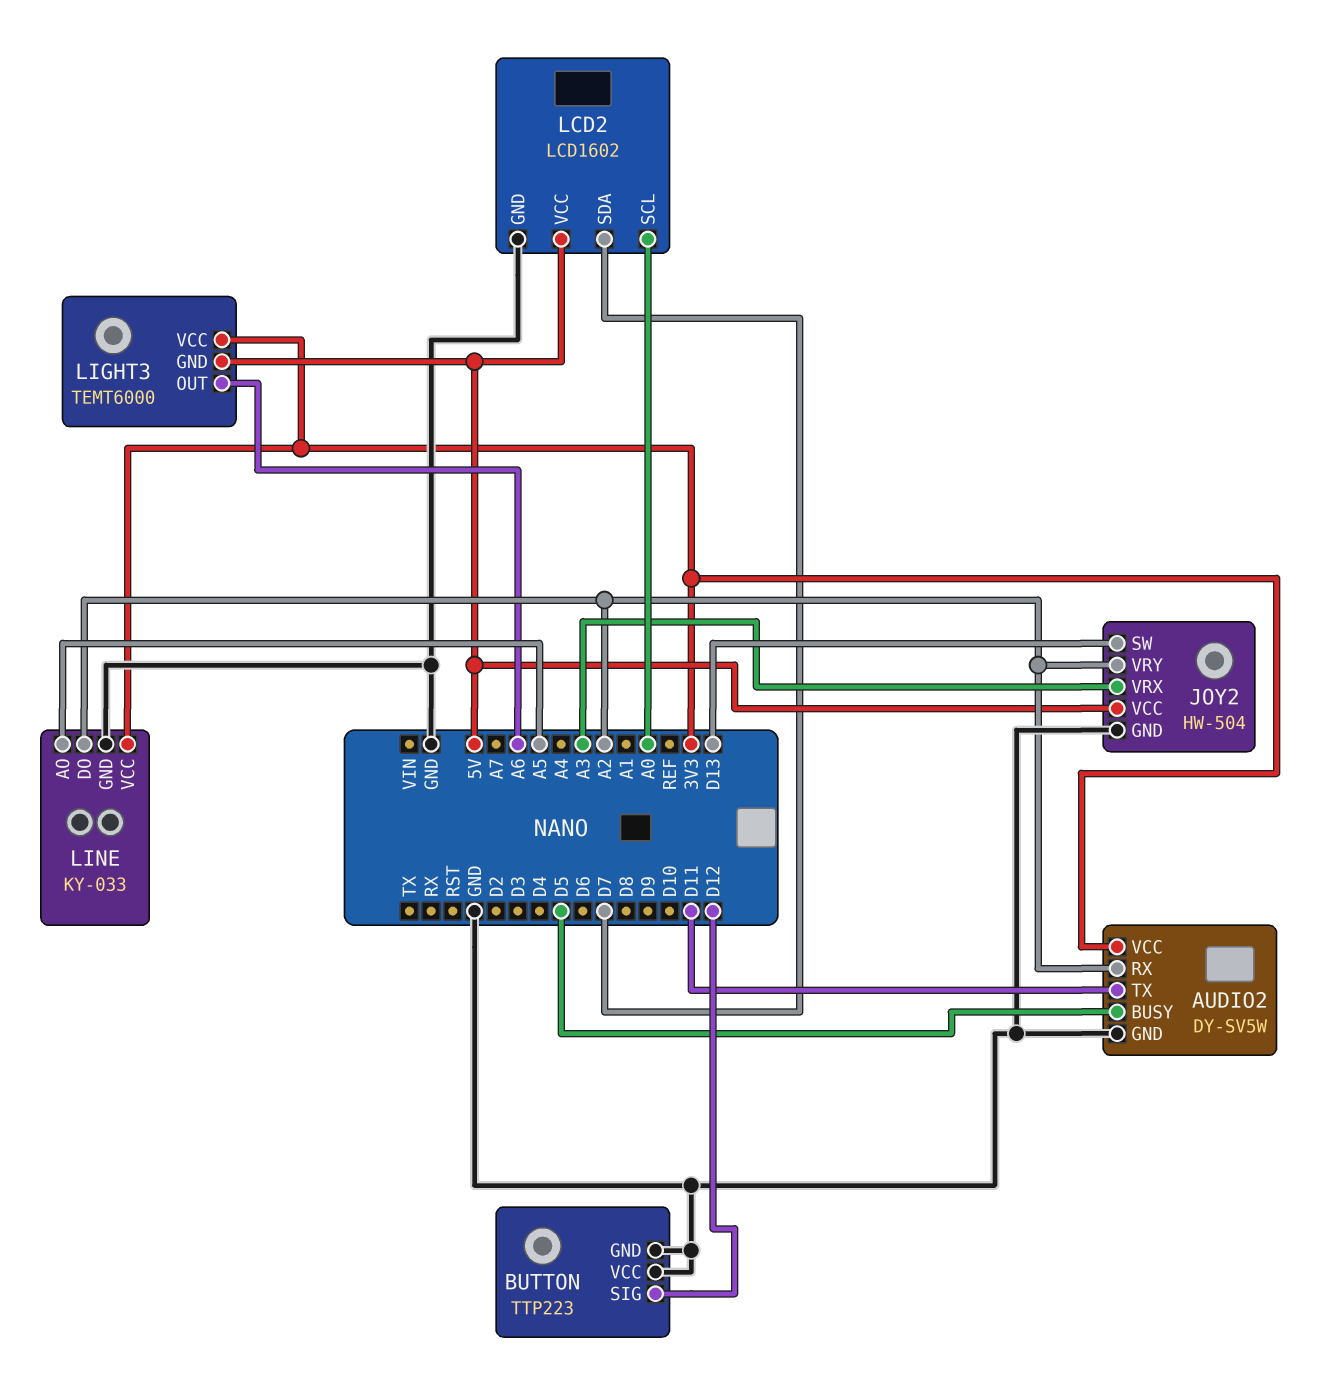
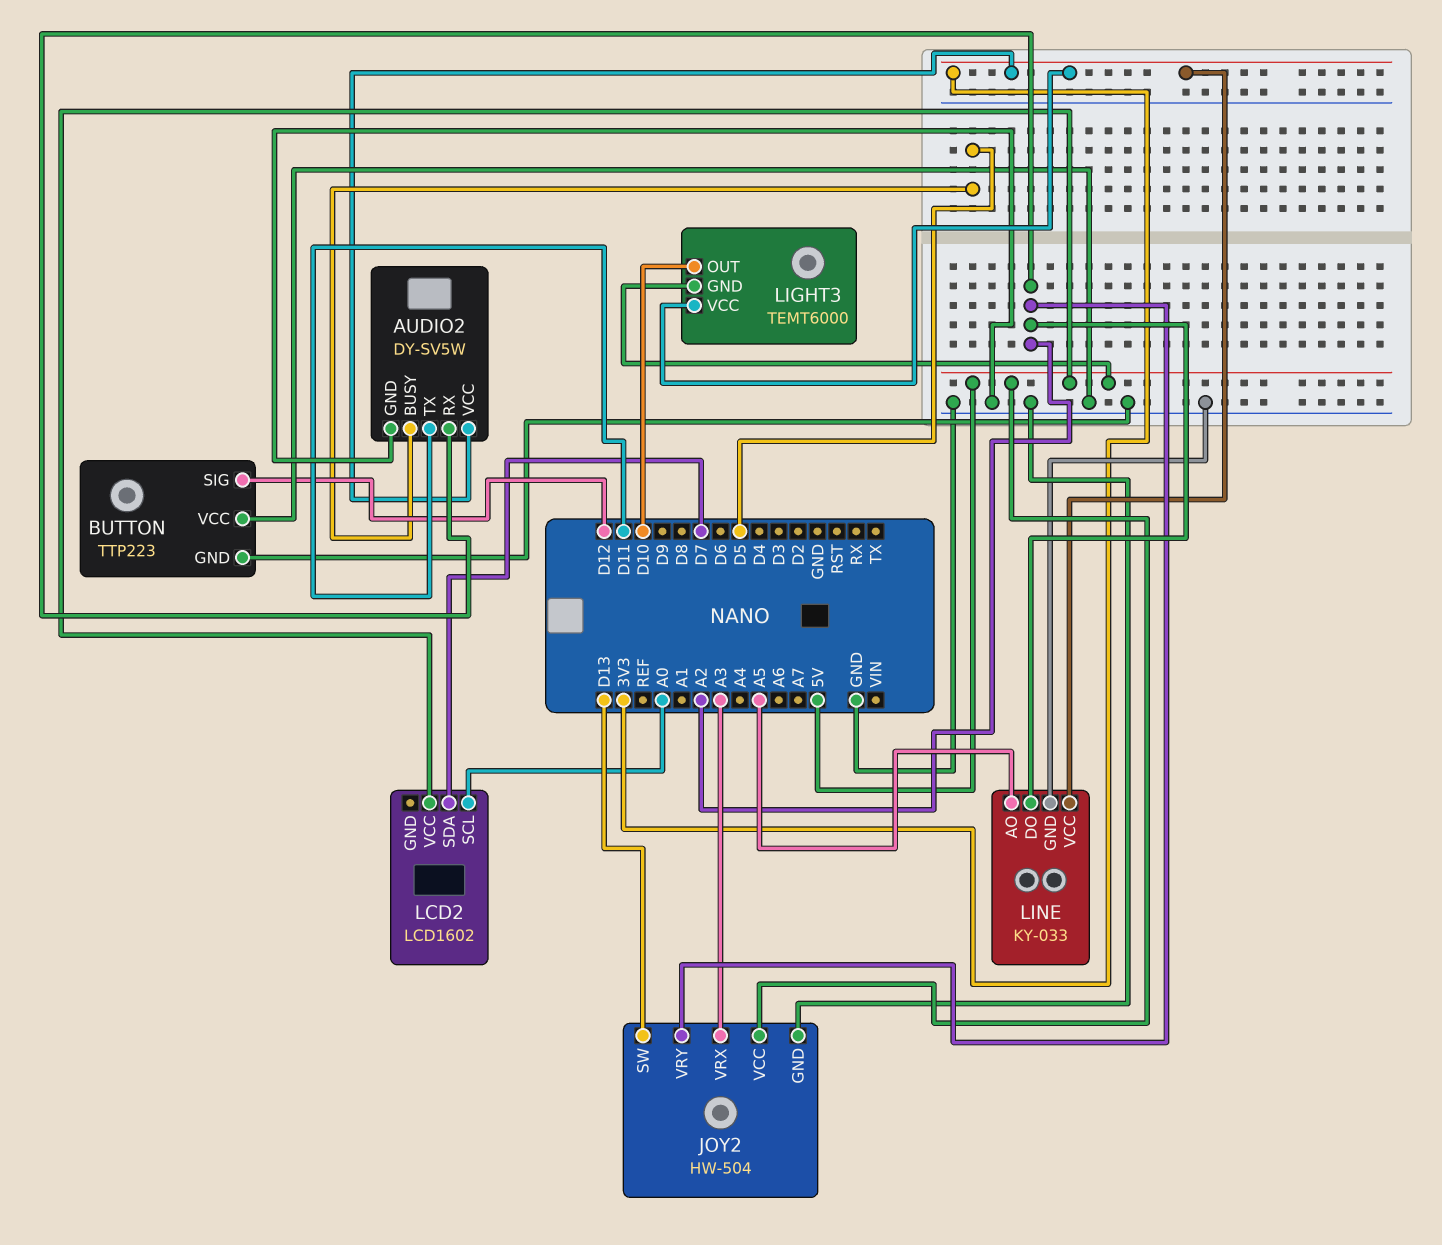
LCD2 pin GND: GND -> none
LIGHT3 pin OUT: A6 -> D10

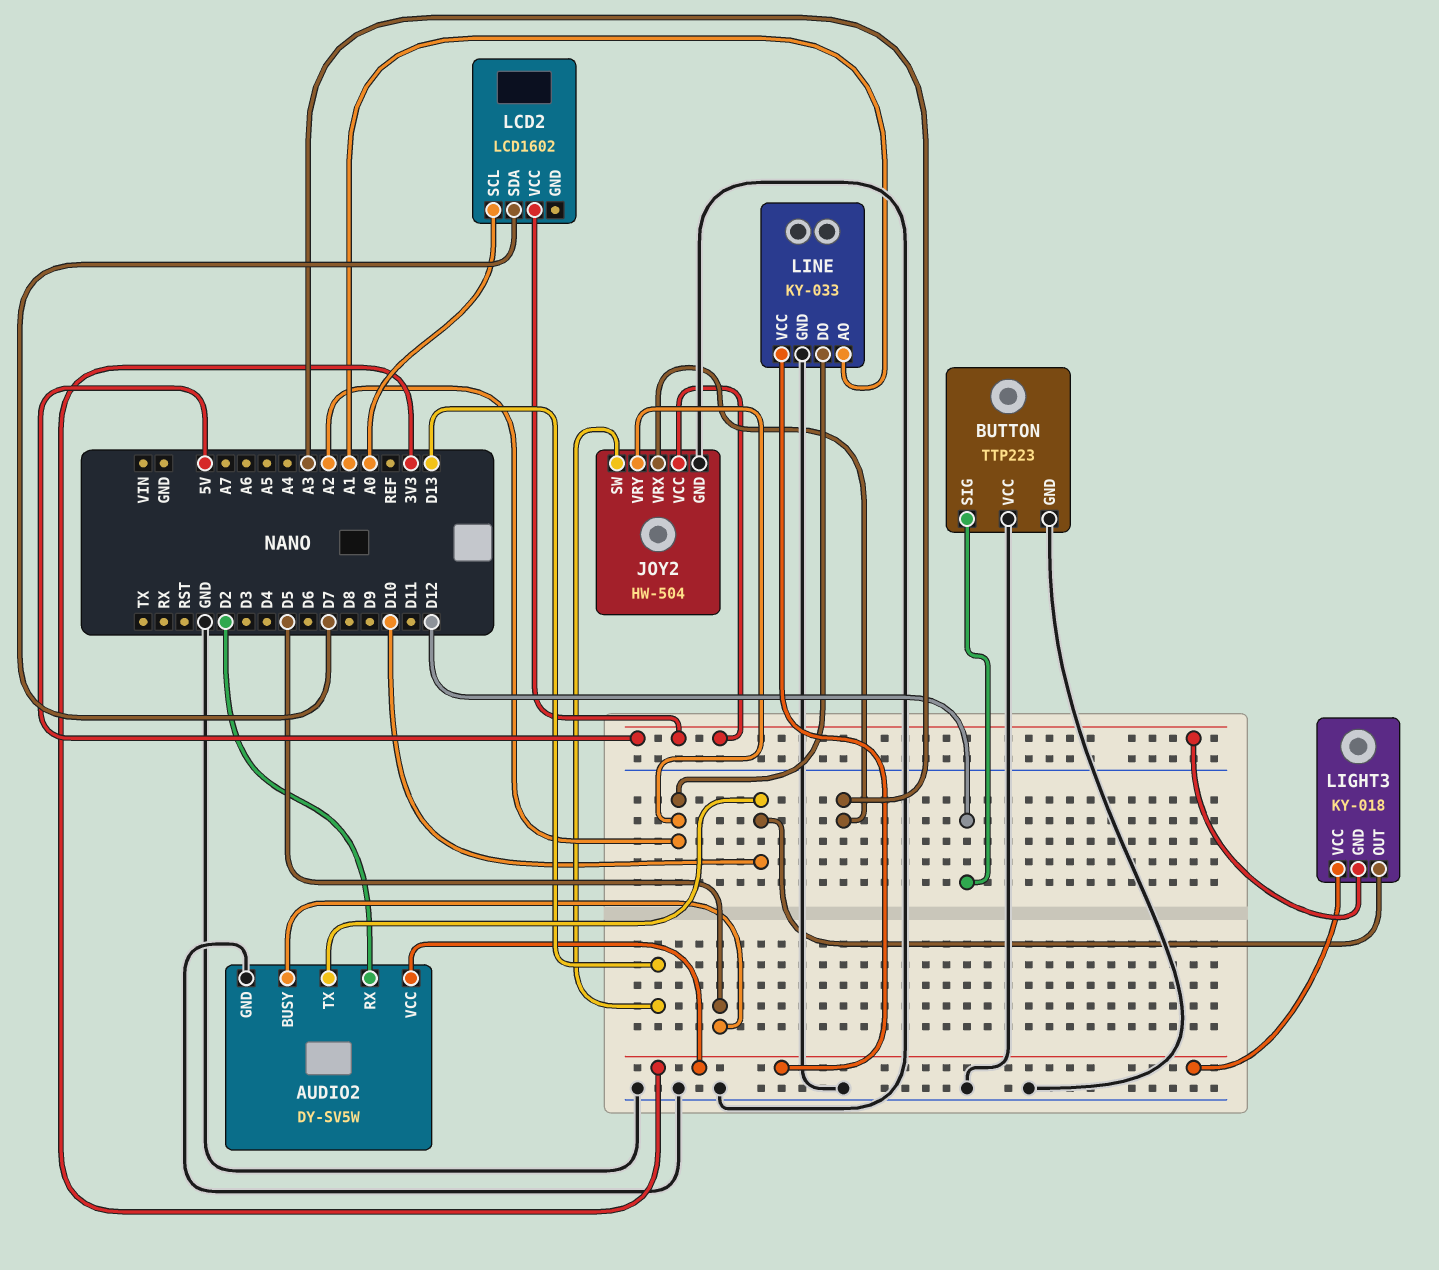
AUDIO2 pin RX: A2 -> D2
AUDIO2 pin TX: D11 -> D10
LIGHT3: TEMT6000 -> KY-018
LINE pin AO: A5 -> A1

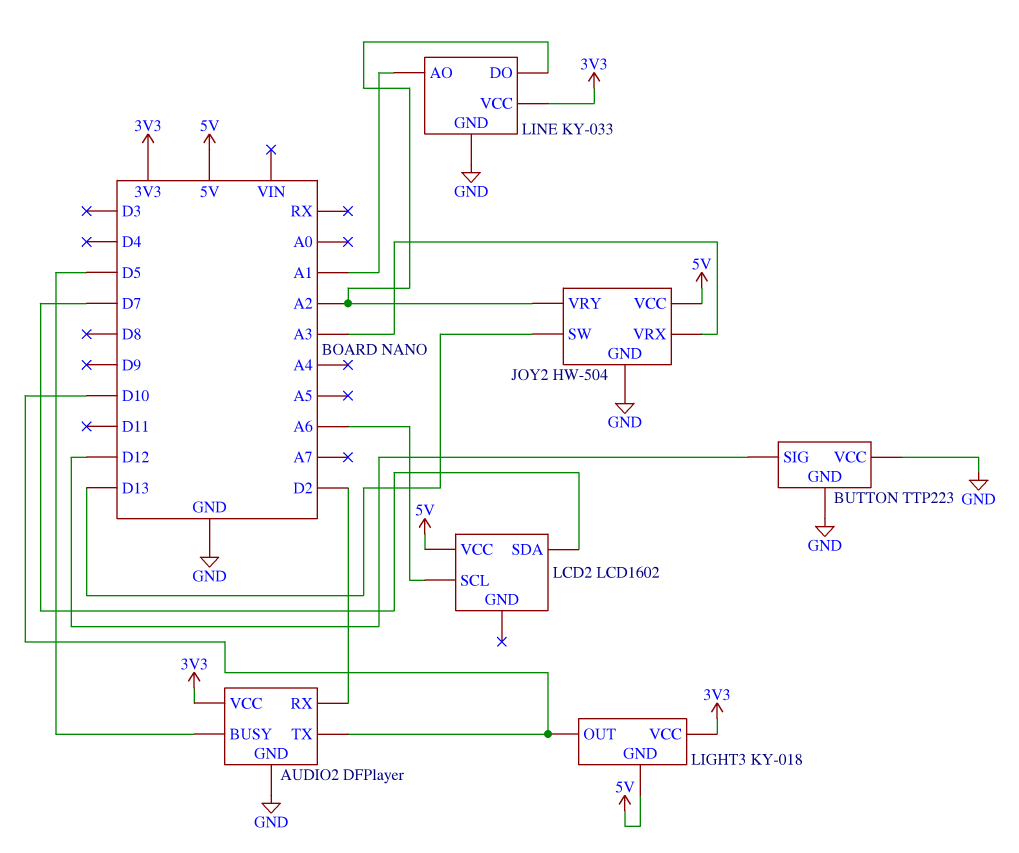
AUDIO2: DY-SV5W -> DFPlayer
LCD2 pin SCL: A0 -> A6

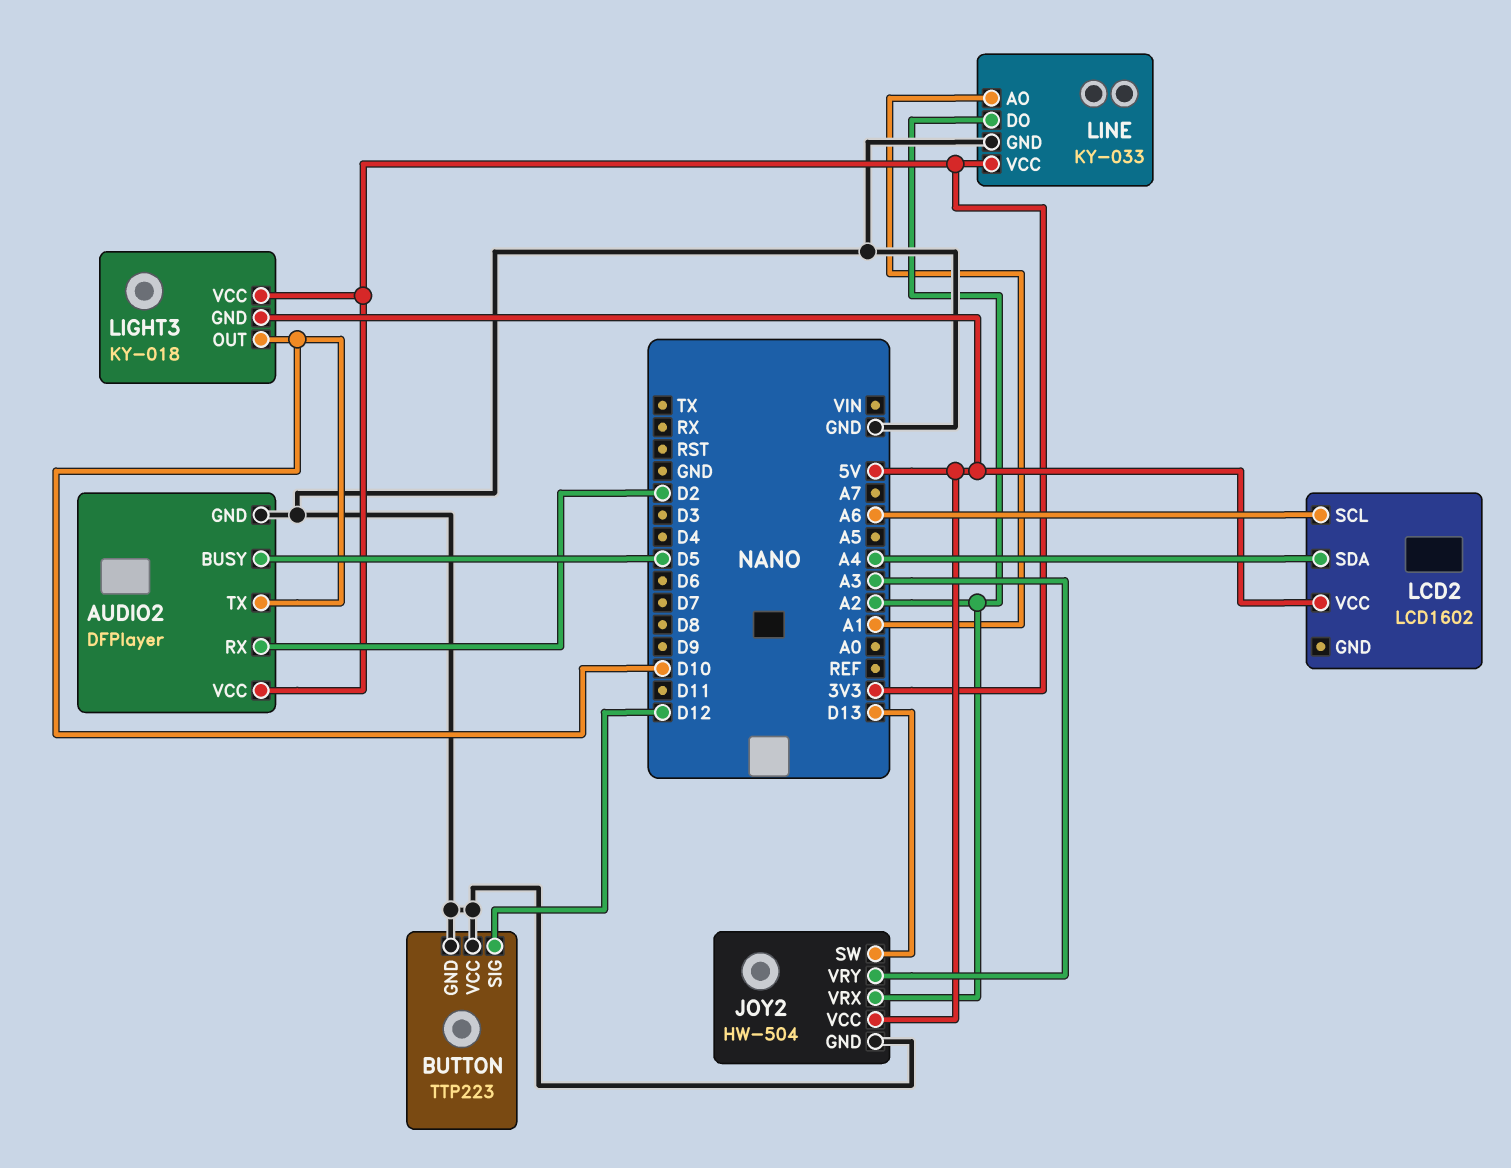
JOY2 pin VRX: A3 -> A2
JOY2 pin VRY: A2 -> A3
LCD2 pin SDA: D7 -> A4

